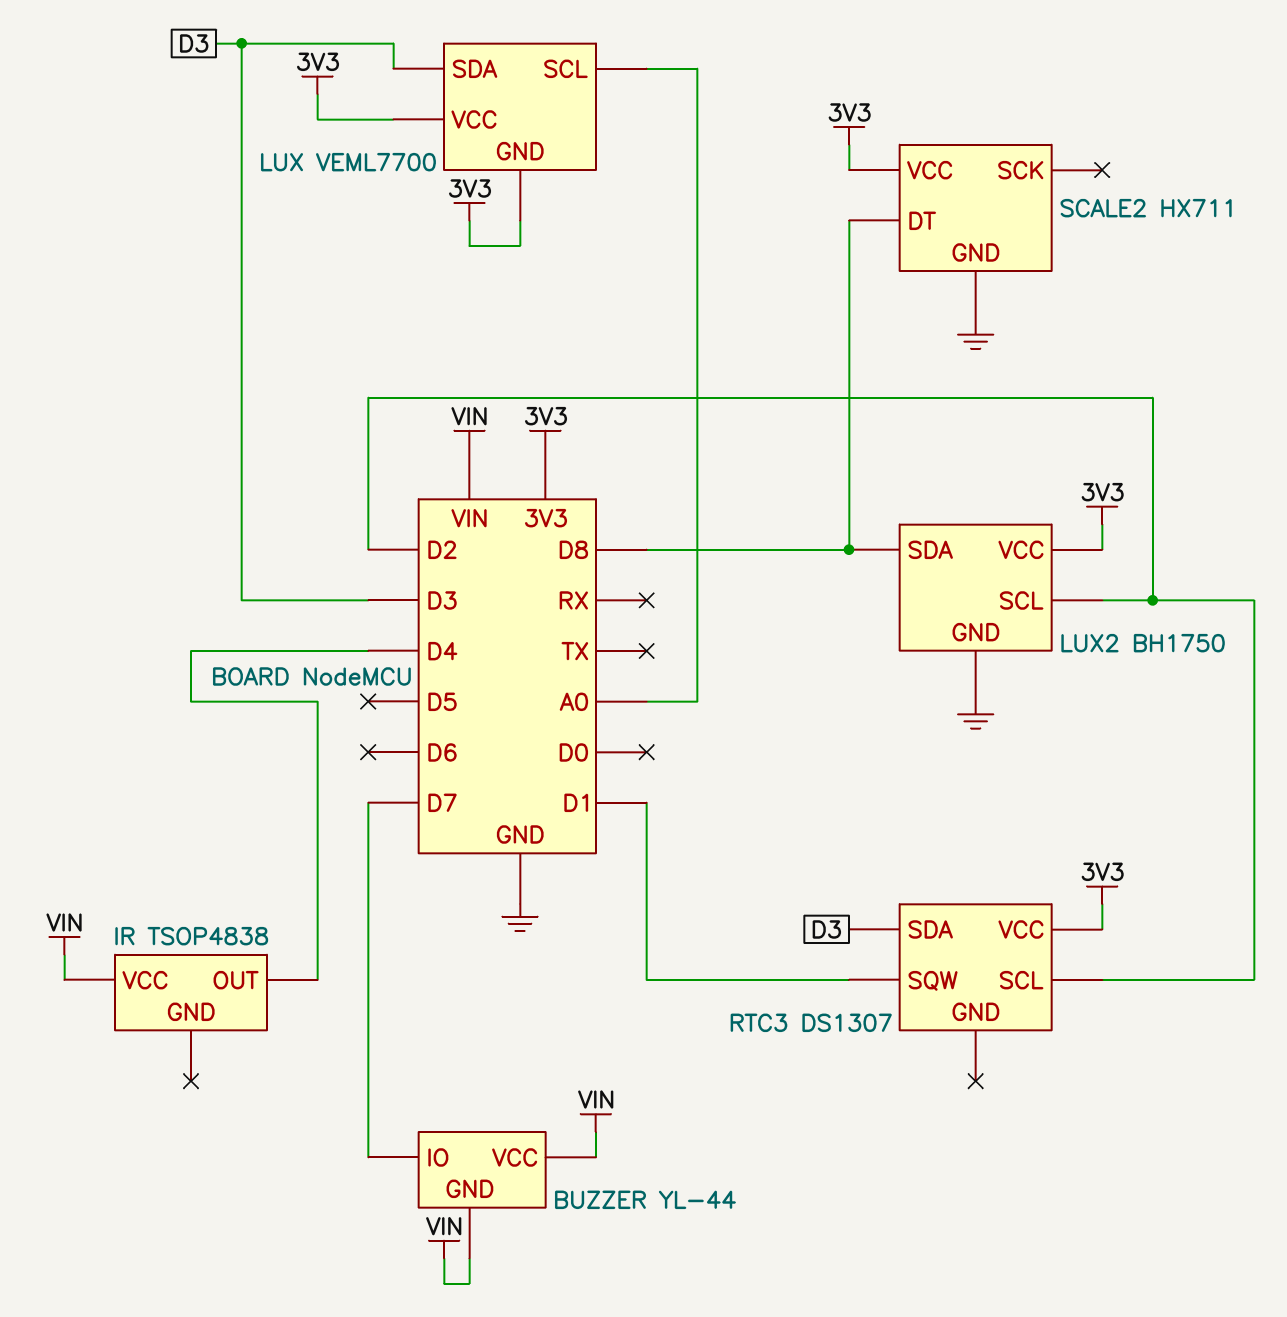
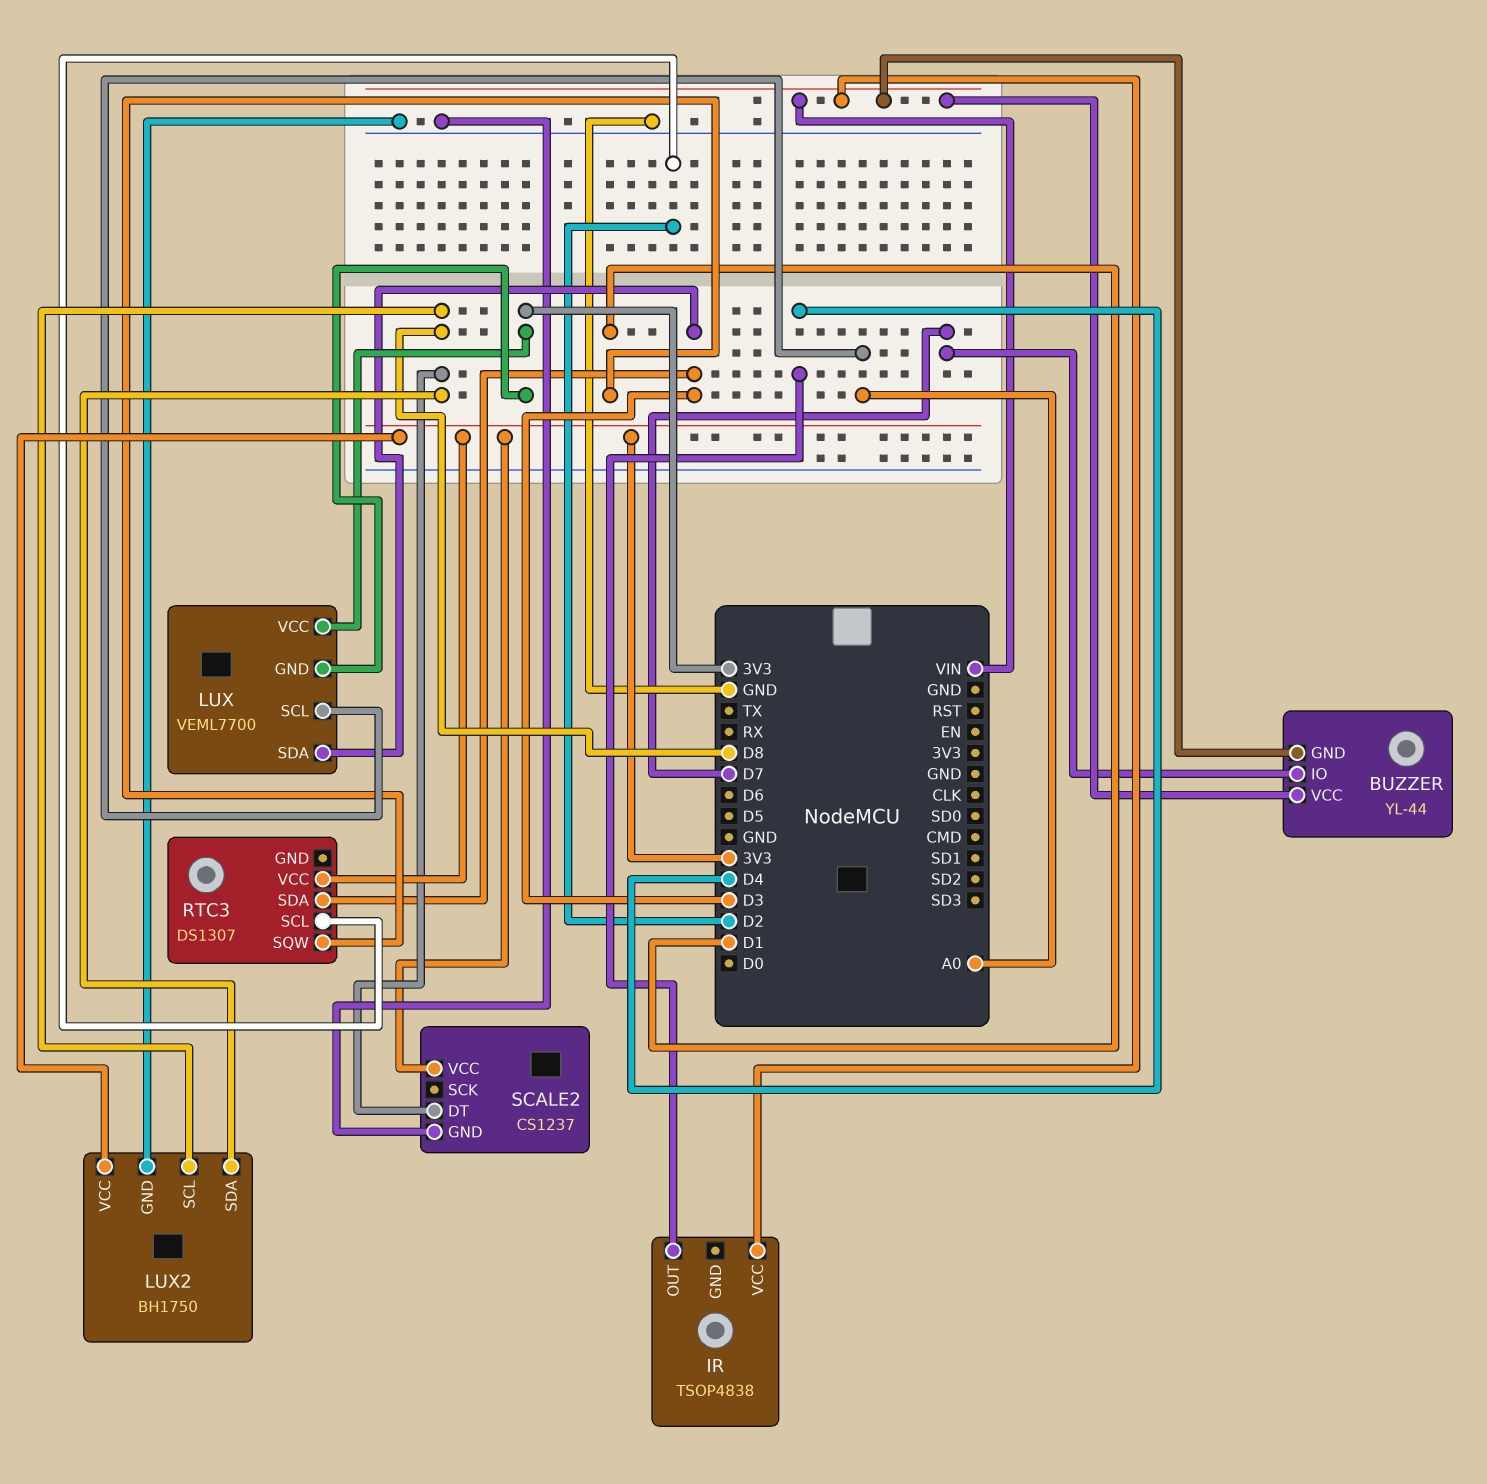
LUX2 pin SCL: D2 -> D8
SCALE2: HX711 -> CS1237

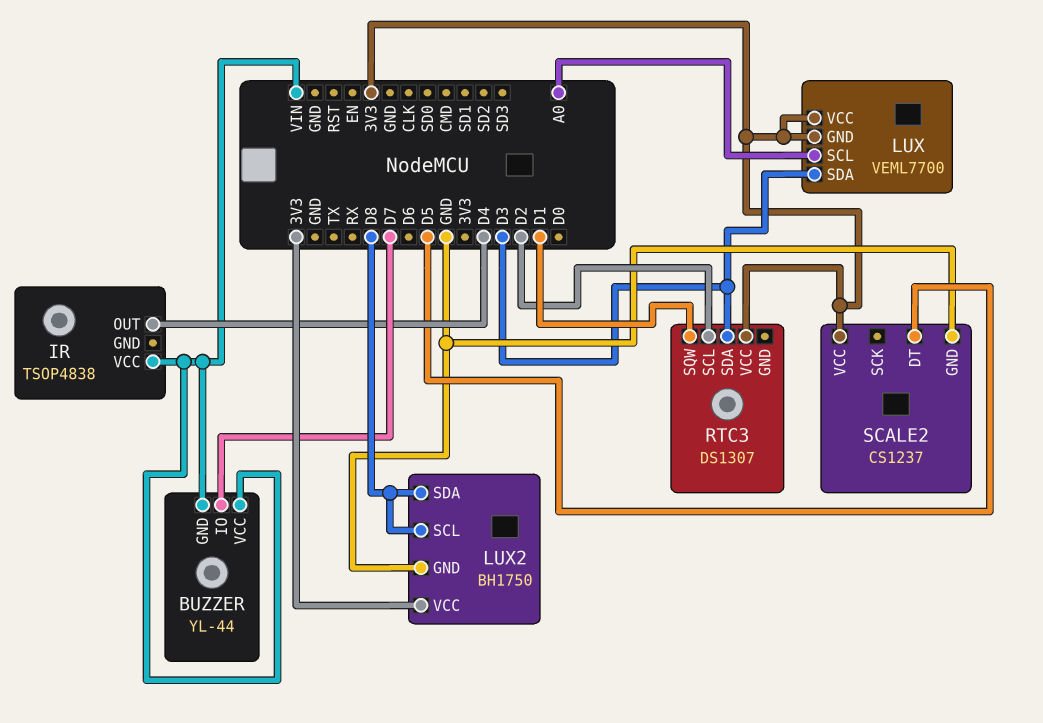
SCALE2 pin DT: D8 -> D5

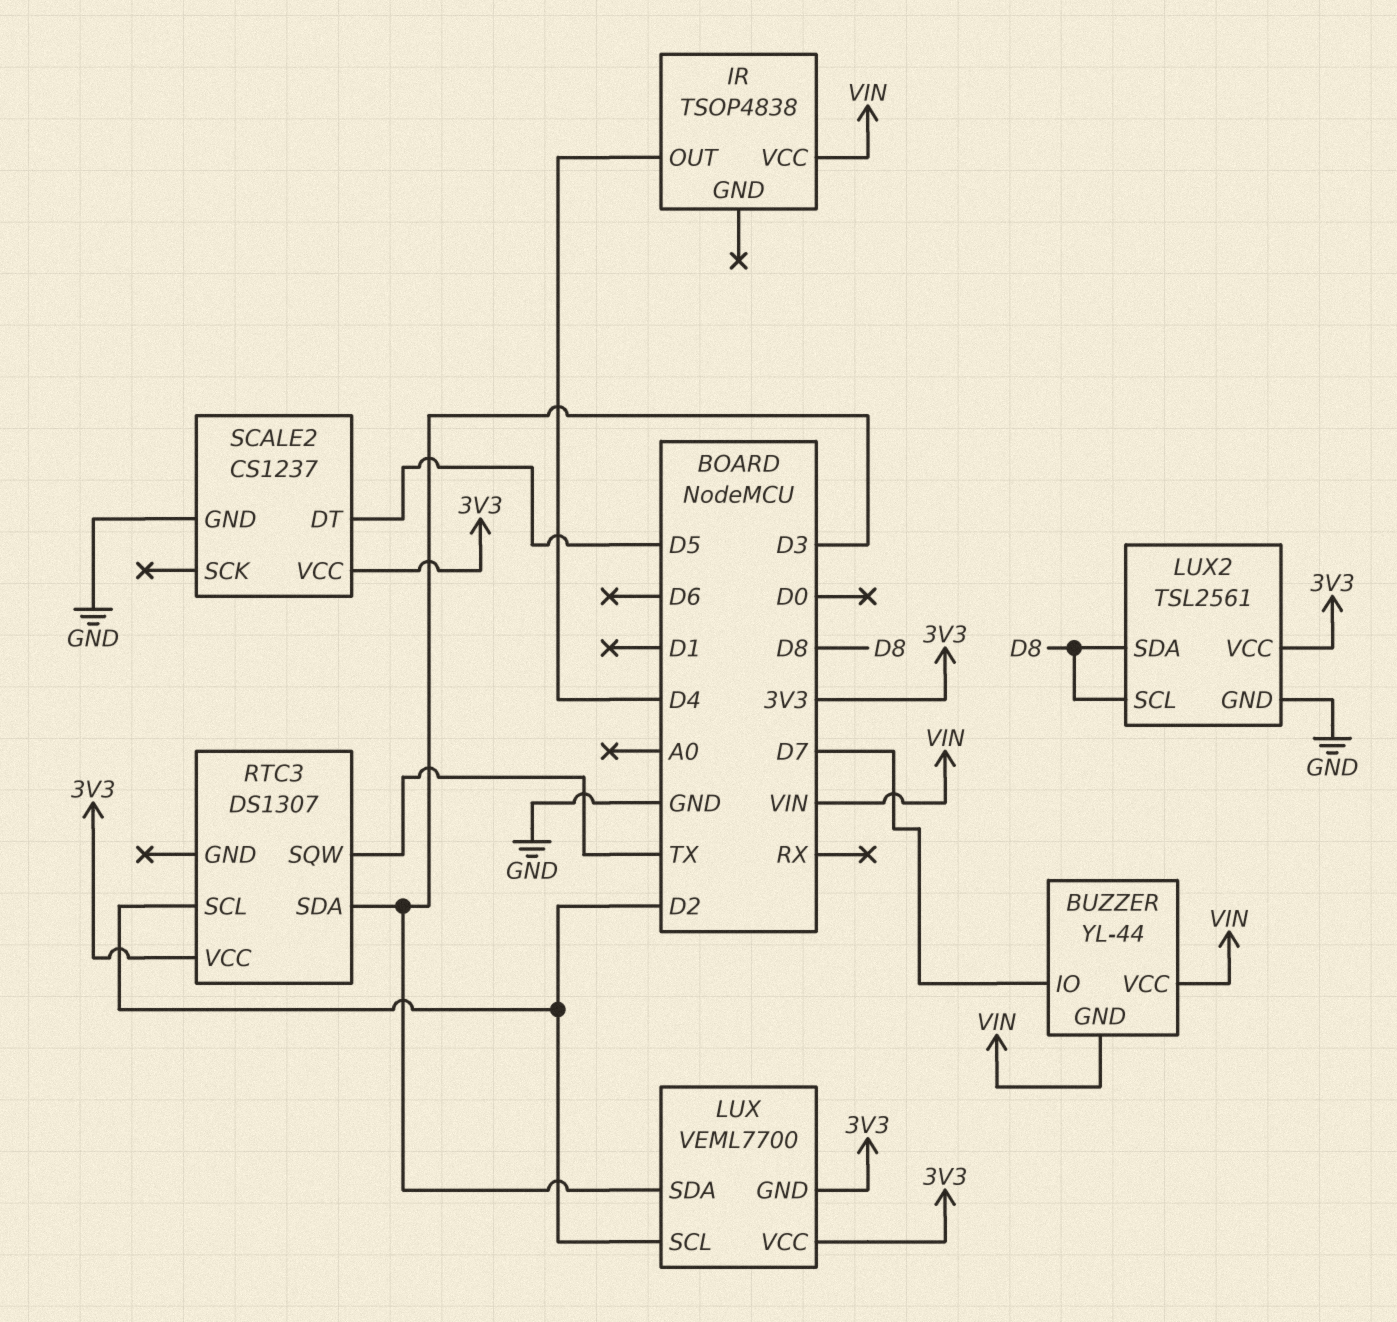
LUX pin SCL: A0 -> D2
LUX2: BH1750 -> TSL2561
RTC3 pin SQW: D1 -> TX

